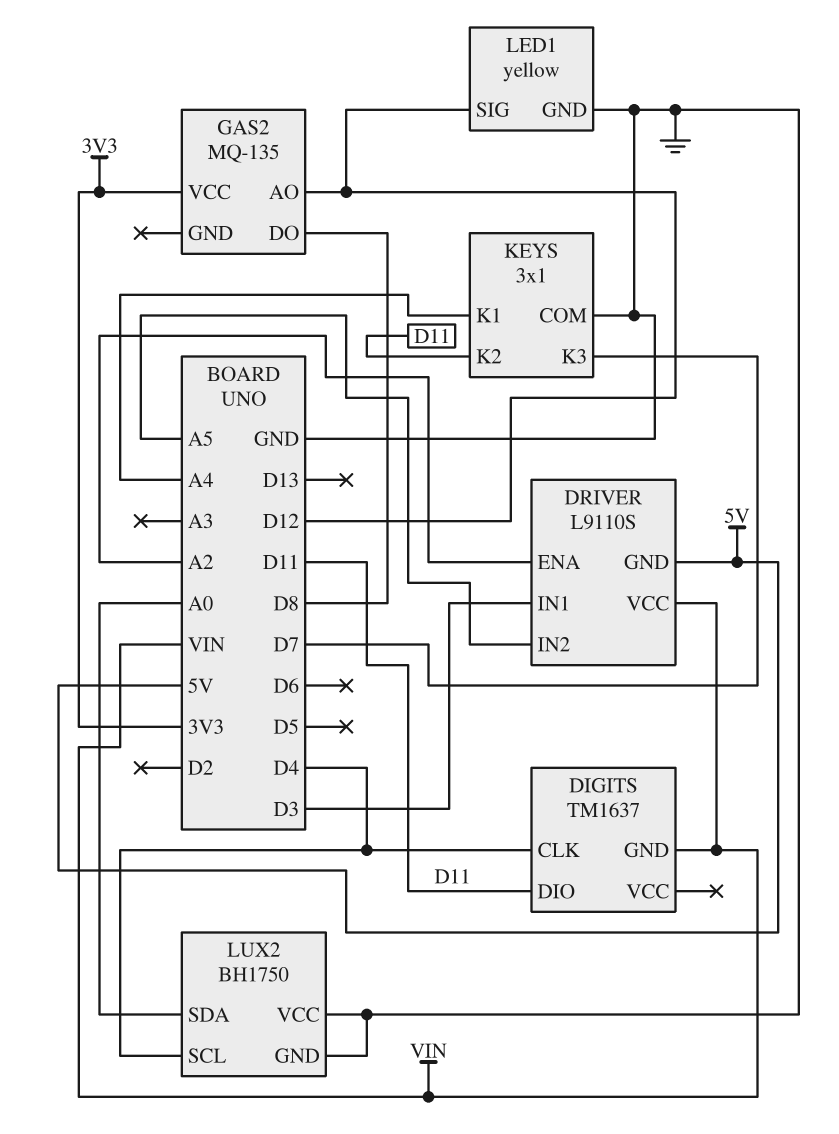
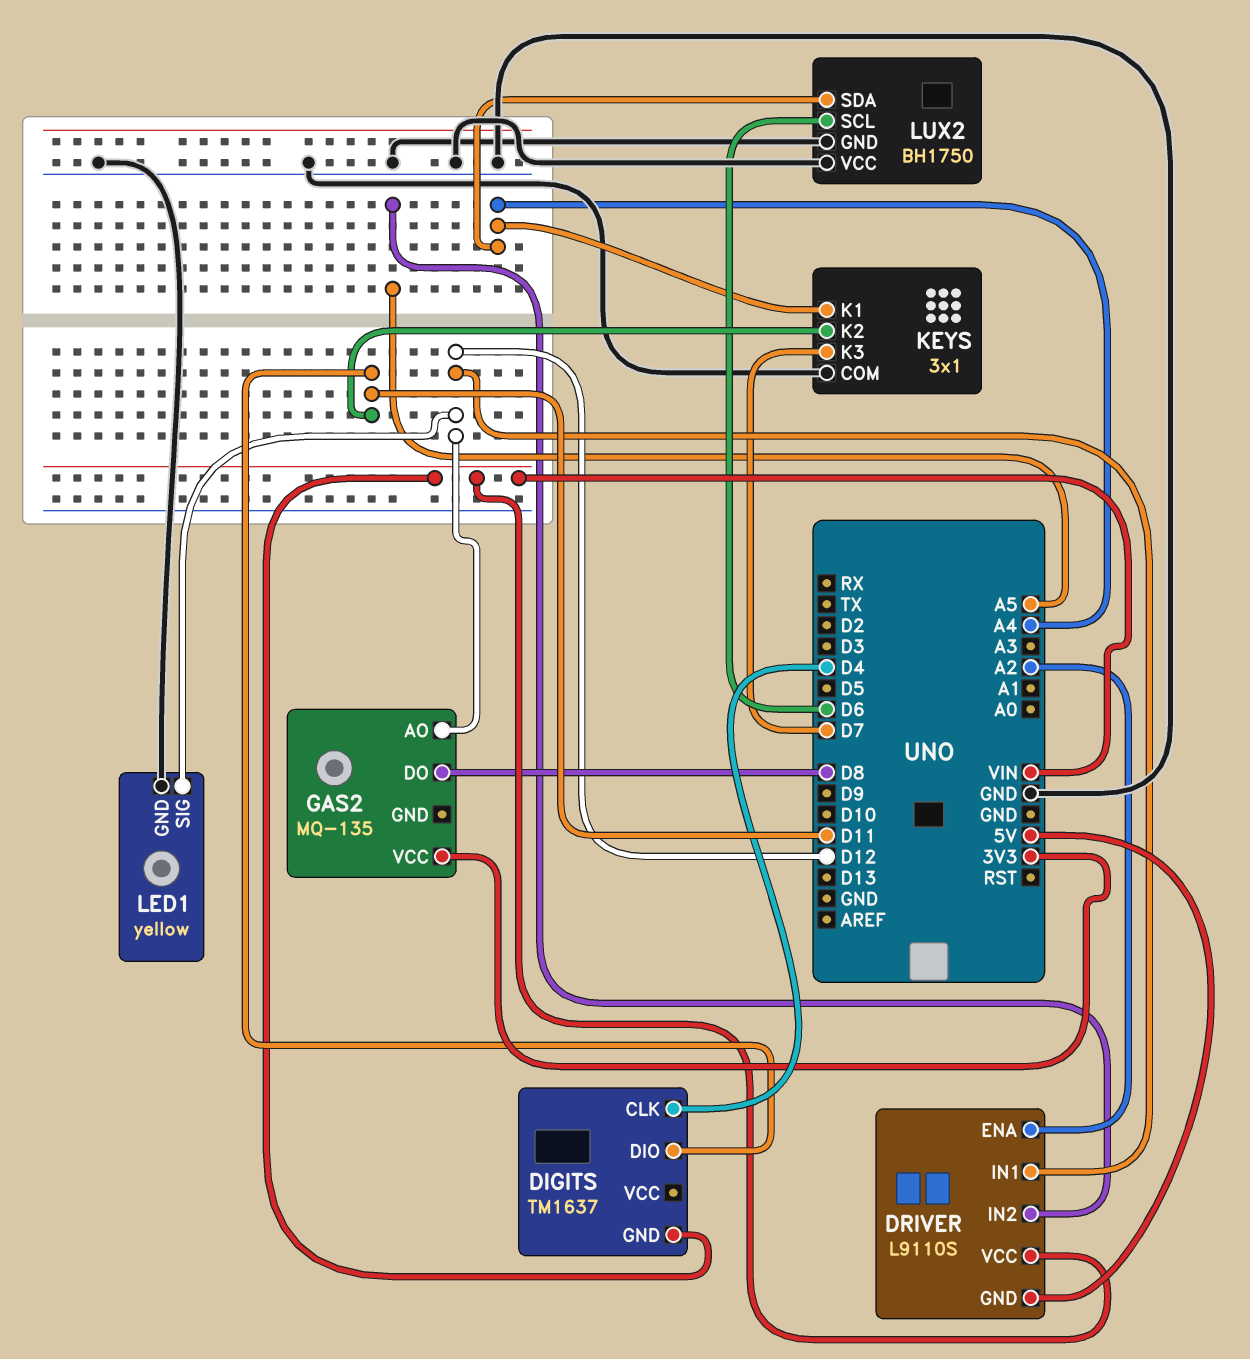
DRIVER pin IN1: D3 -> D12
LUX2 pin SCL: D4 -> D6
LUX2 pin SDA: A0 -> A4

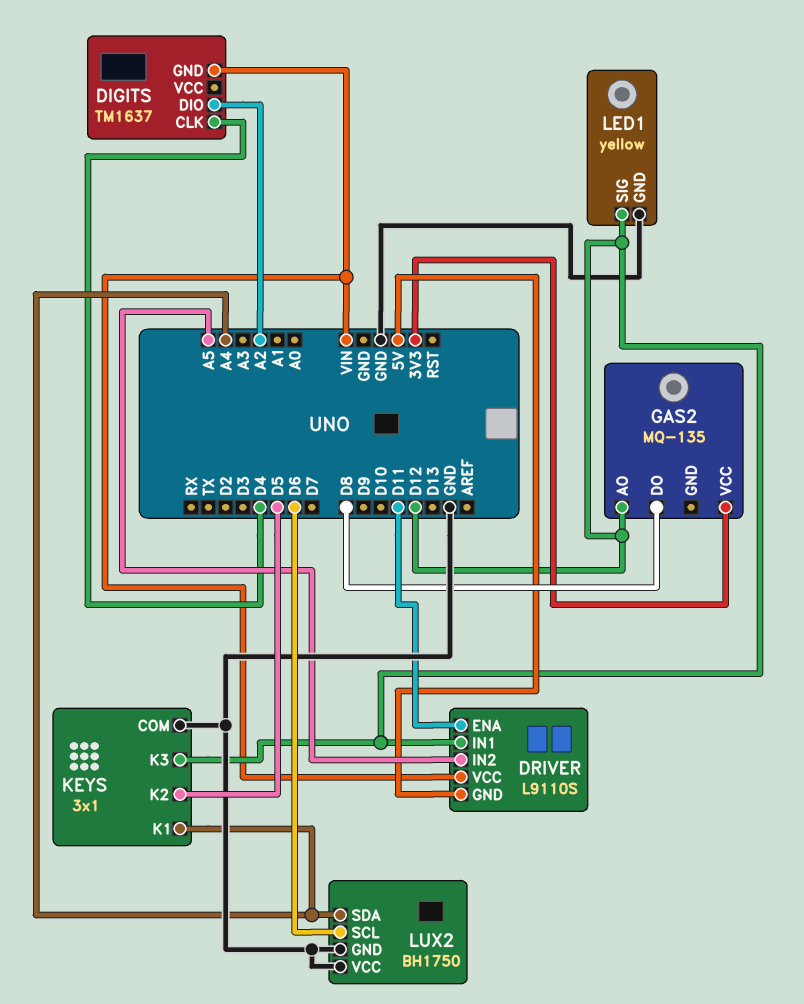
DIGITS pin DIO: D11 -> A2
DRIVER pin ENA: A2 -> D11
KEYS pin K2: D11 -> D5
KEYS pin K3: D7 -> D12

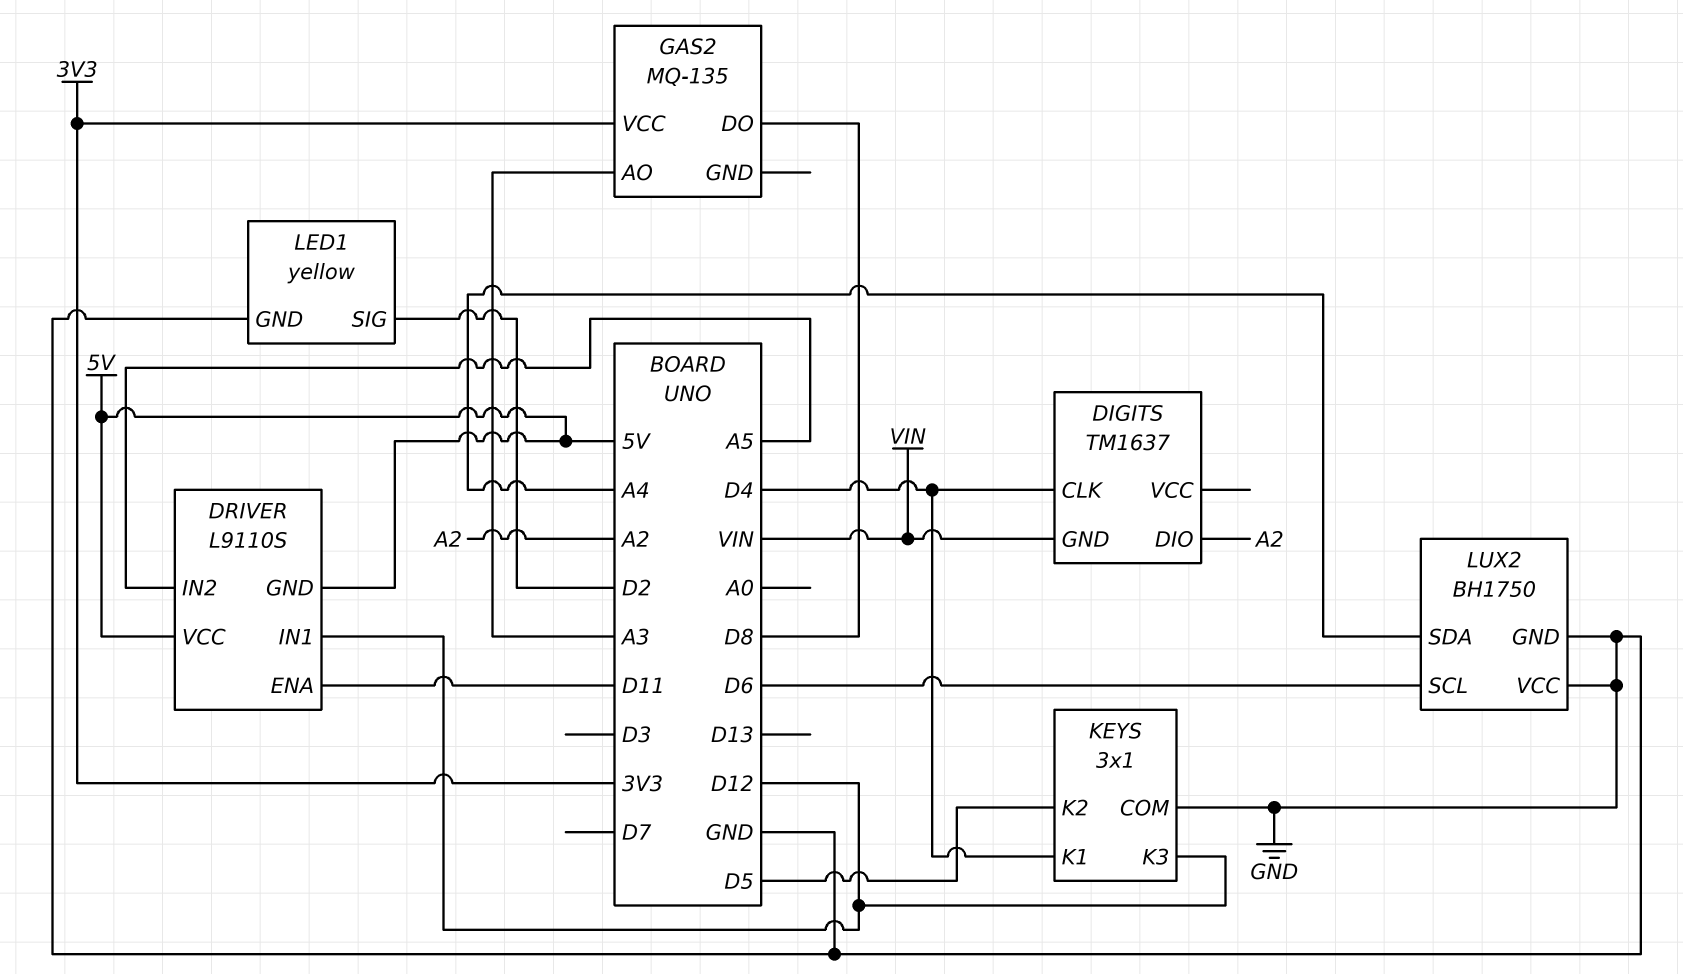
DRIVER pin VCC: VIN -> 5V
GAS2 pin AO: D12 -> A3
KEYS pin K1: A4 -> D4
LED1 pin SIG: D12 -> D2

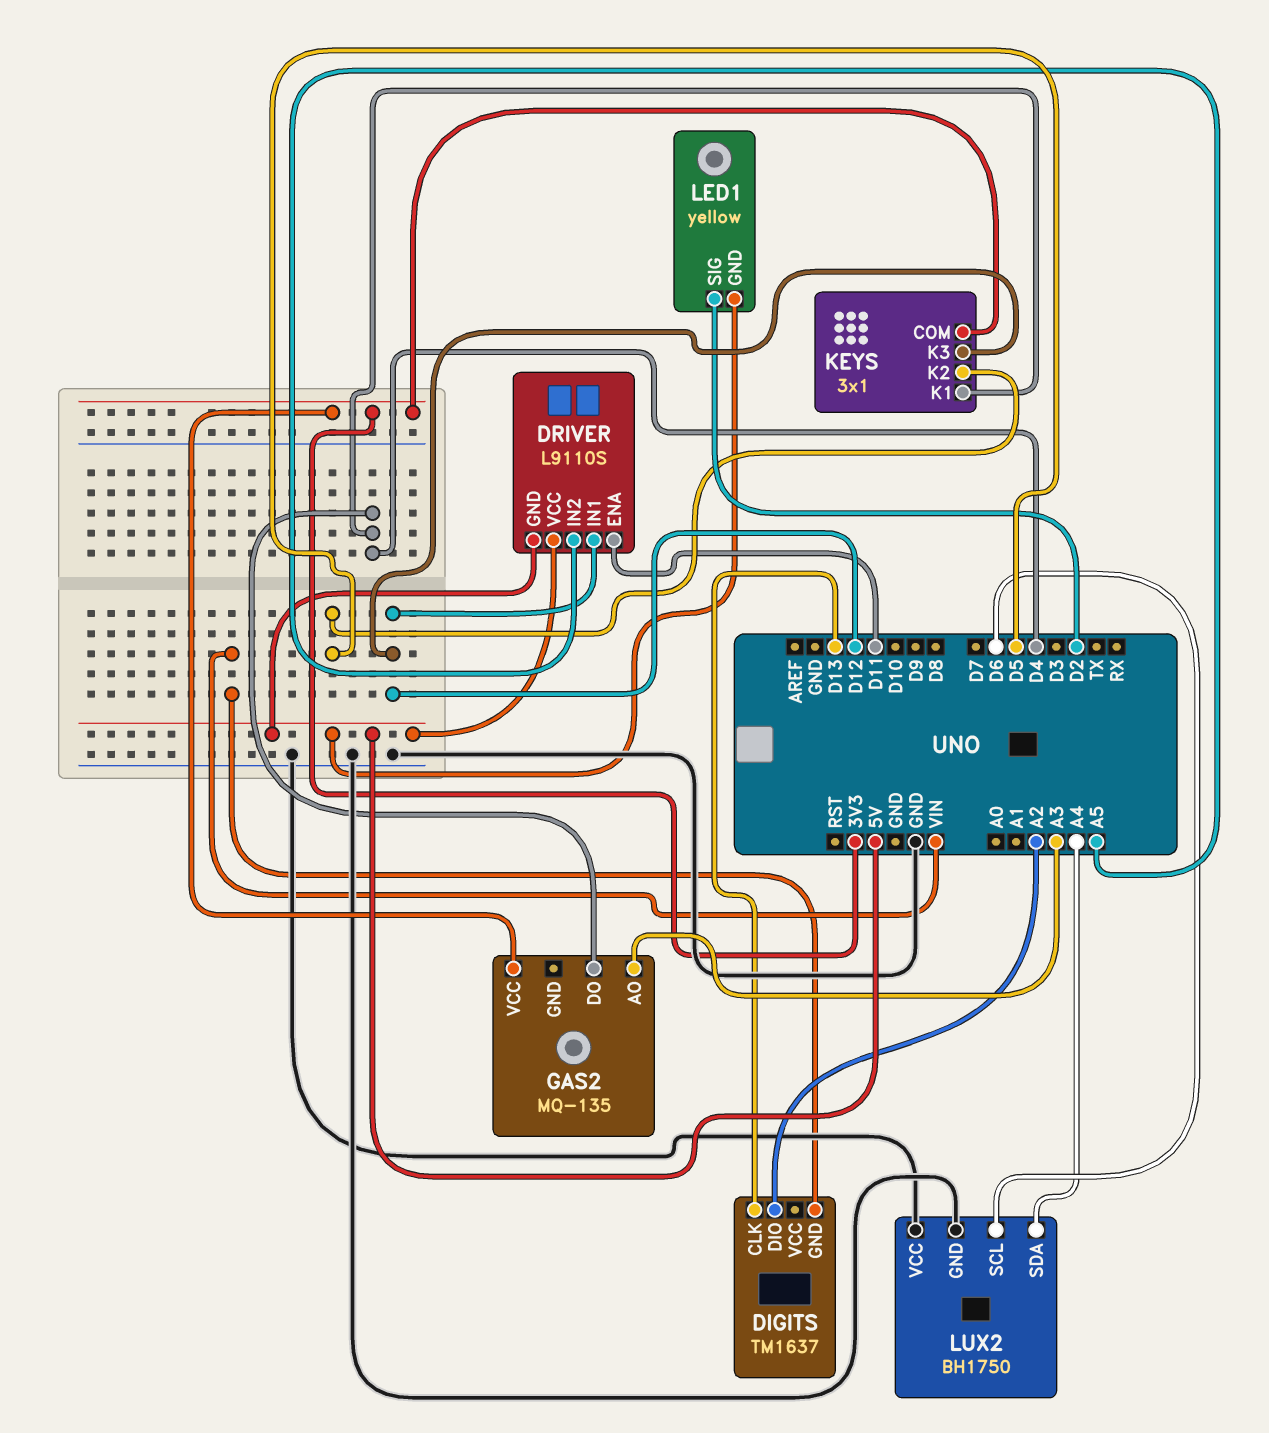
DIGITS pin CLK: D4 -> D13
GAS2 pin DO: D8 -> D4
KEYS pin COM: GND -> 3V3
LED1 pin GND: GND -> 5V

